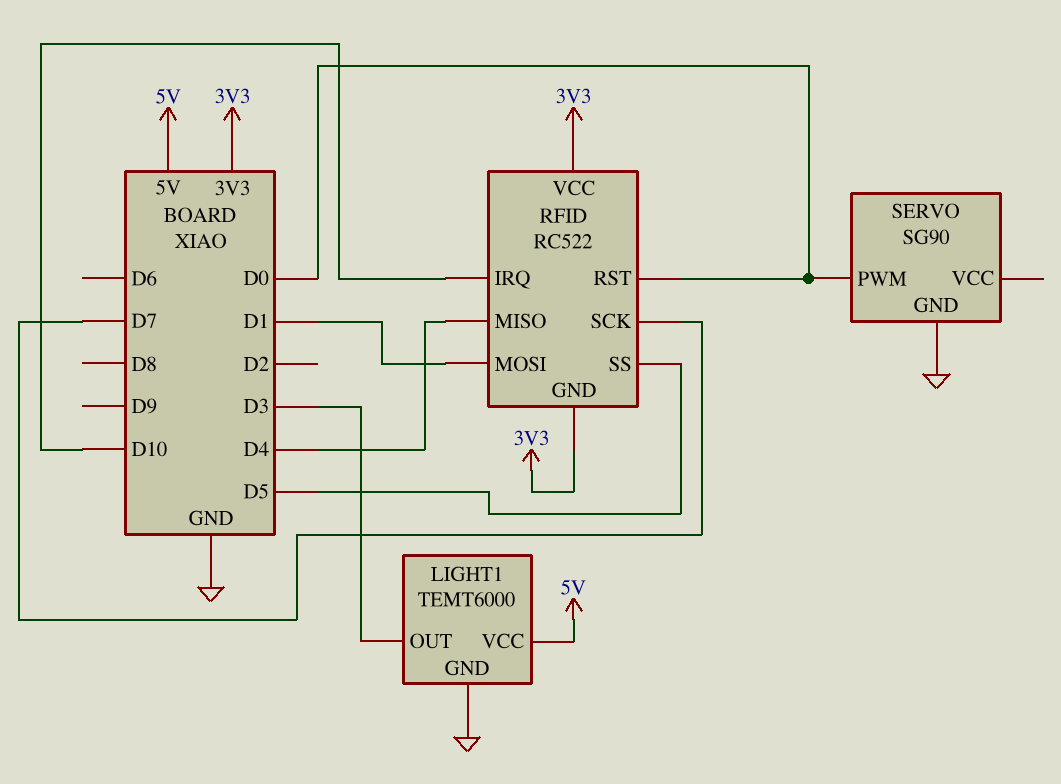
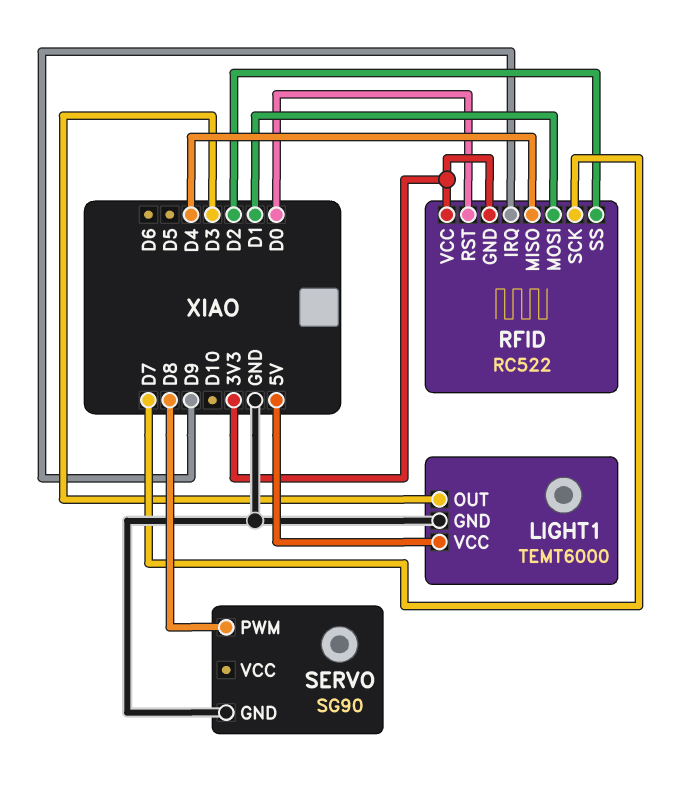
RFID pin IRQ: D10 -> D9
RFID pin SS: D5 -> D2
SERVO pin PWM: D0 -> D8

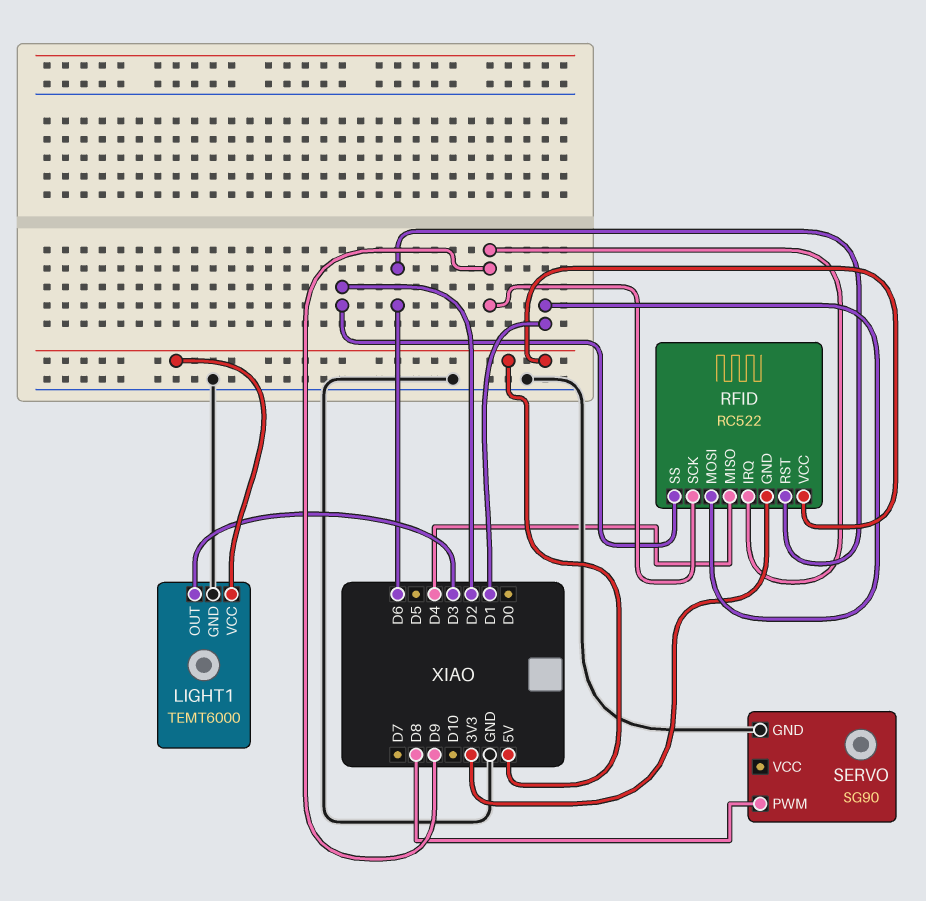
RFID pin RST: D0 -> D6
RFID pin SCK: D7 -> D9
RFID pin VCC: 3V3 -> 5V

